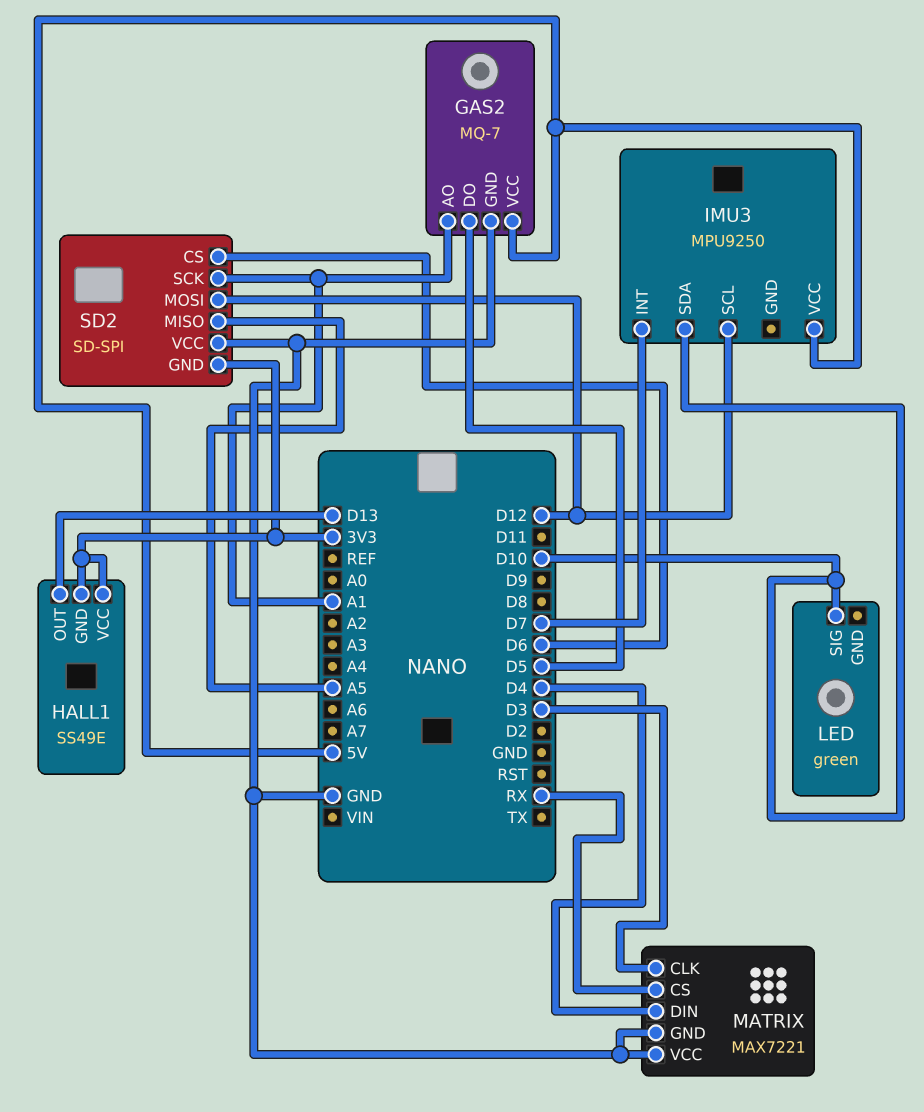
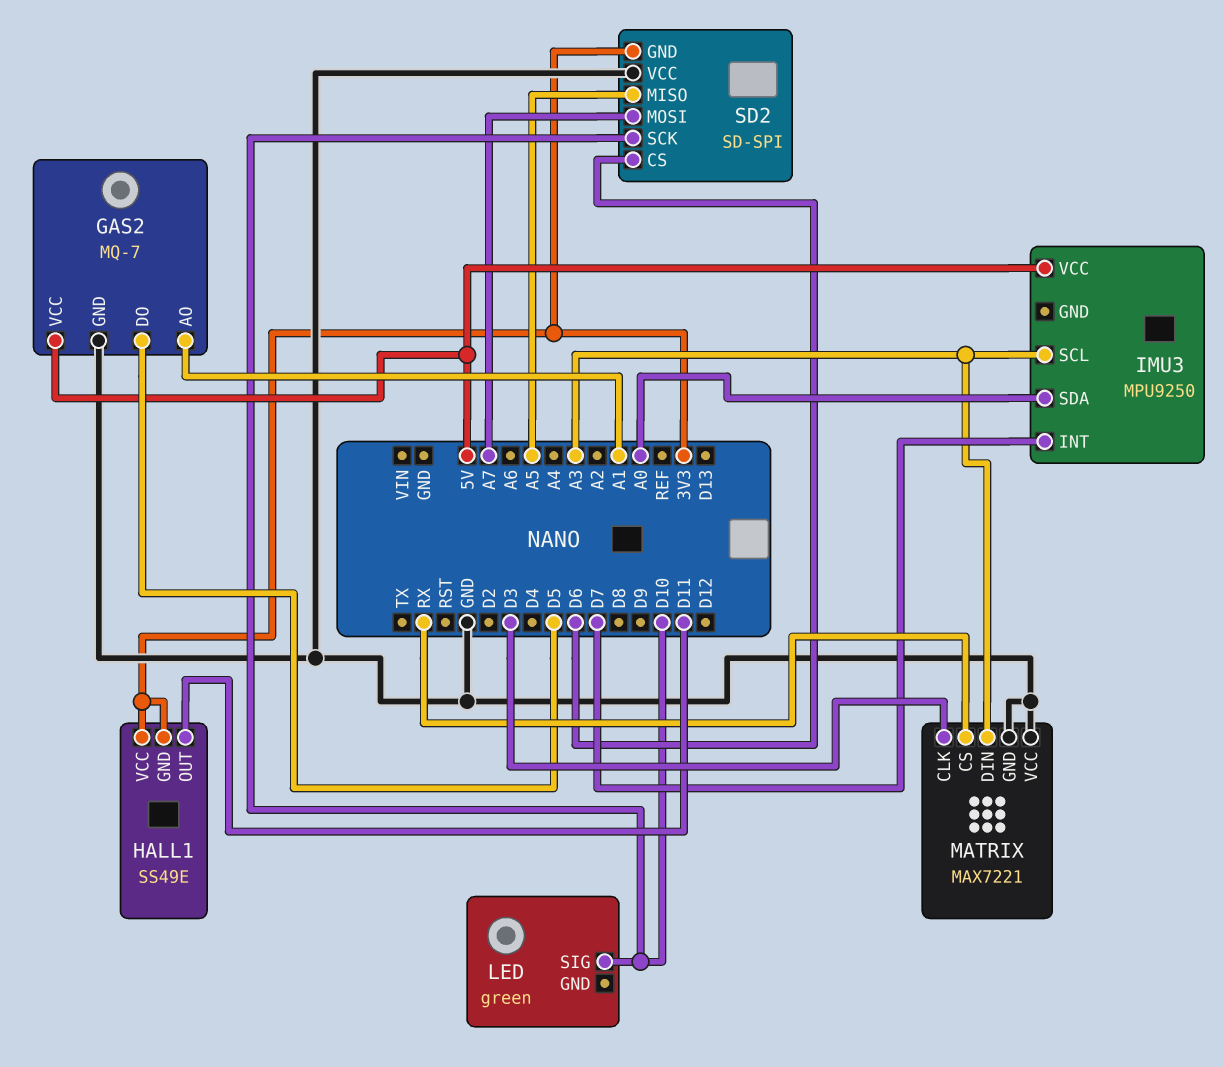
HALL1 pin OUT: D13 -> D11
IMU3 pin SCL: D12 -> A3
IMU3 pin SDA: D10 -> A0
MATRIX pin DIN: D4 -> A3
SD2 pin MOSI: D12 -> A7
SD2 pin SCK: A1 -> D10

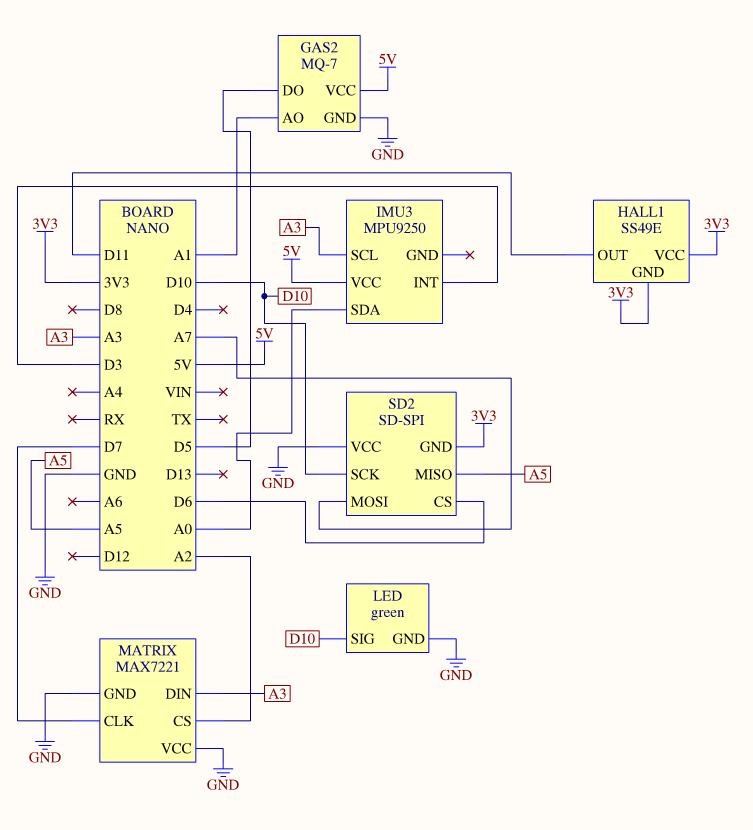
IMU3 pin INT: D7 -> D3
LED pin GND: none -> GND
MATRIX pin CLK: D3 -> D7
MATRIX pin CS: RX -> A2

